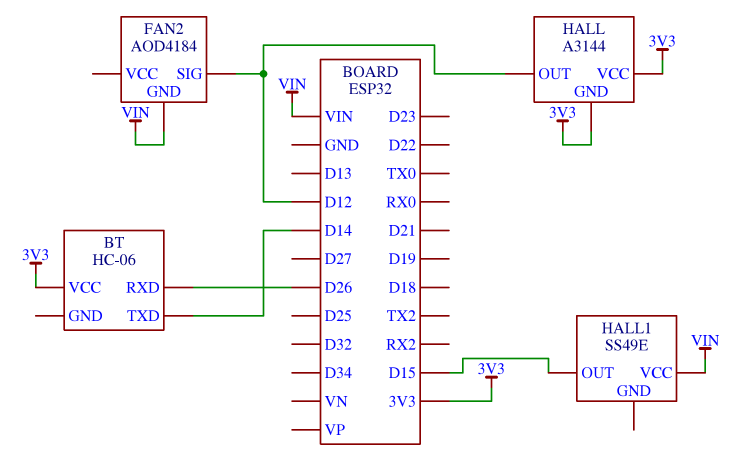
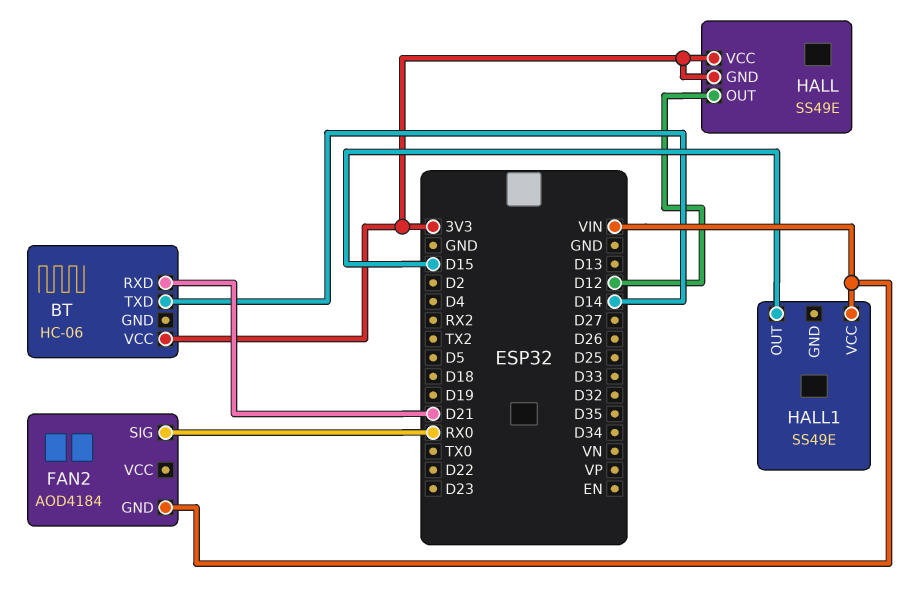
BT pin RXD: D26 -> D21
FAN2 pin SIG: D12 -> RX0
HALL: A3144 -> SS49E

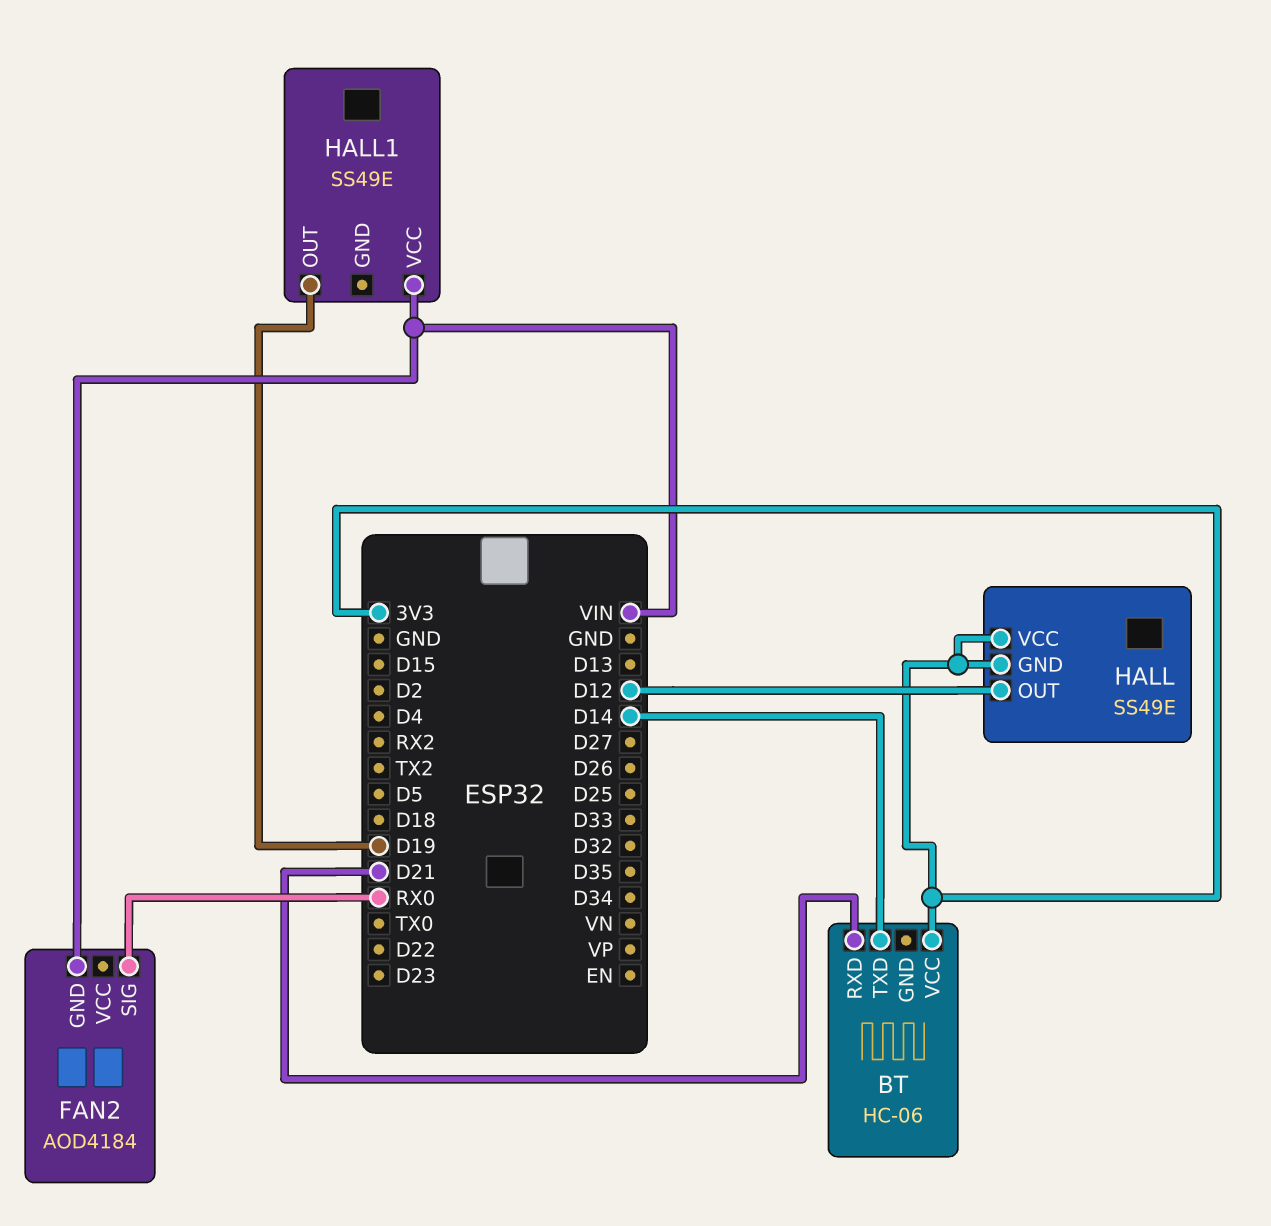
HALL1 pin OUT: D15 -> D19

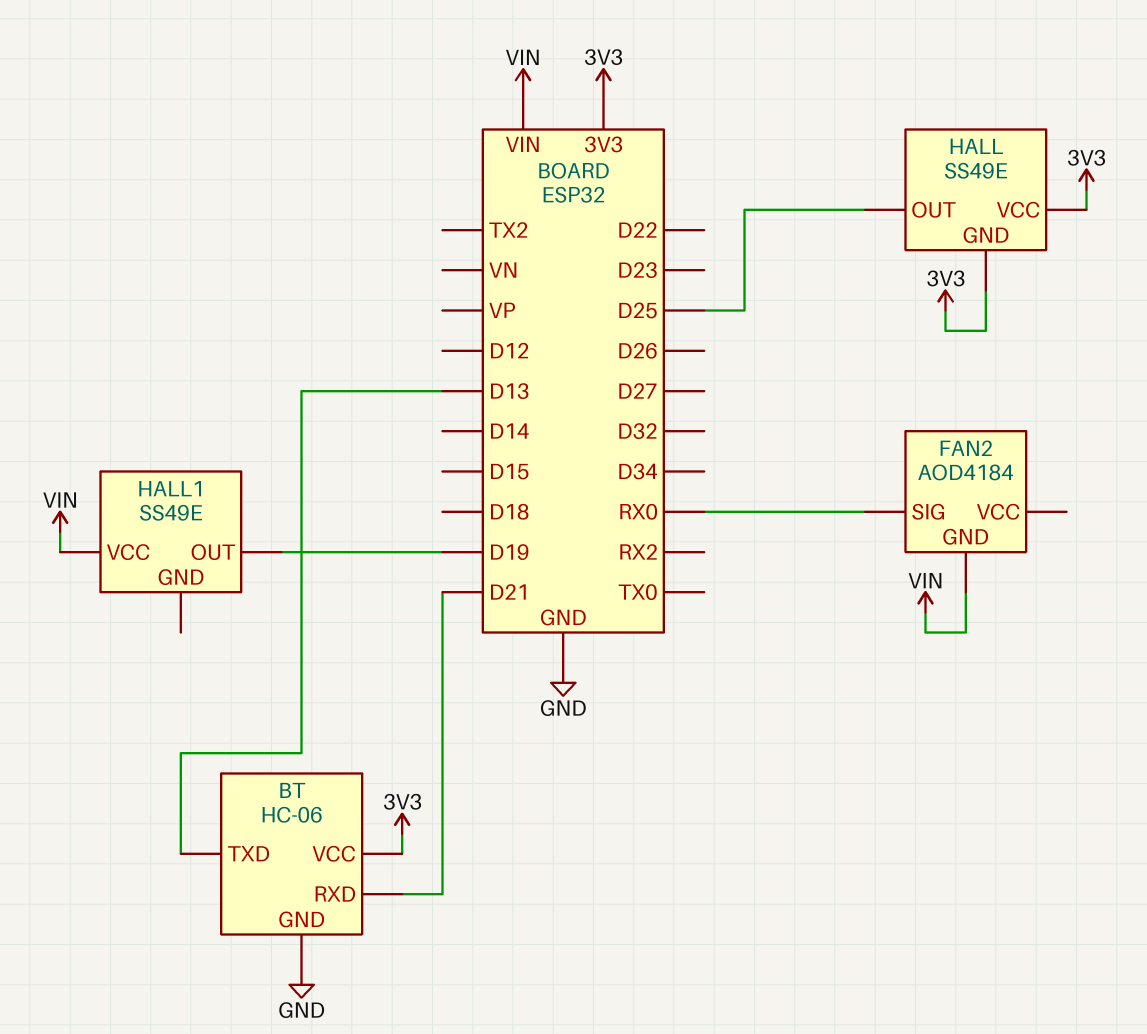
BT pin GND: none -> GND
BT pin TXD: D14 -> D13
HALL pin OUT: D12 -> D25

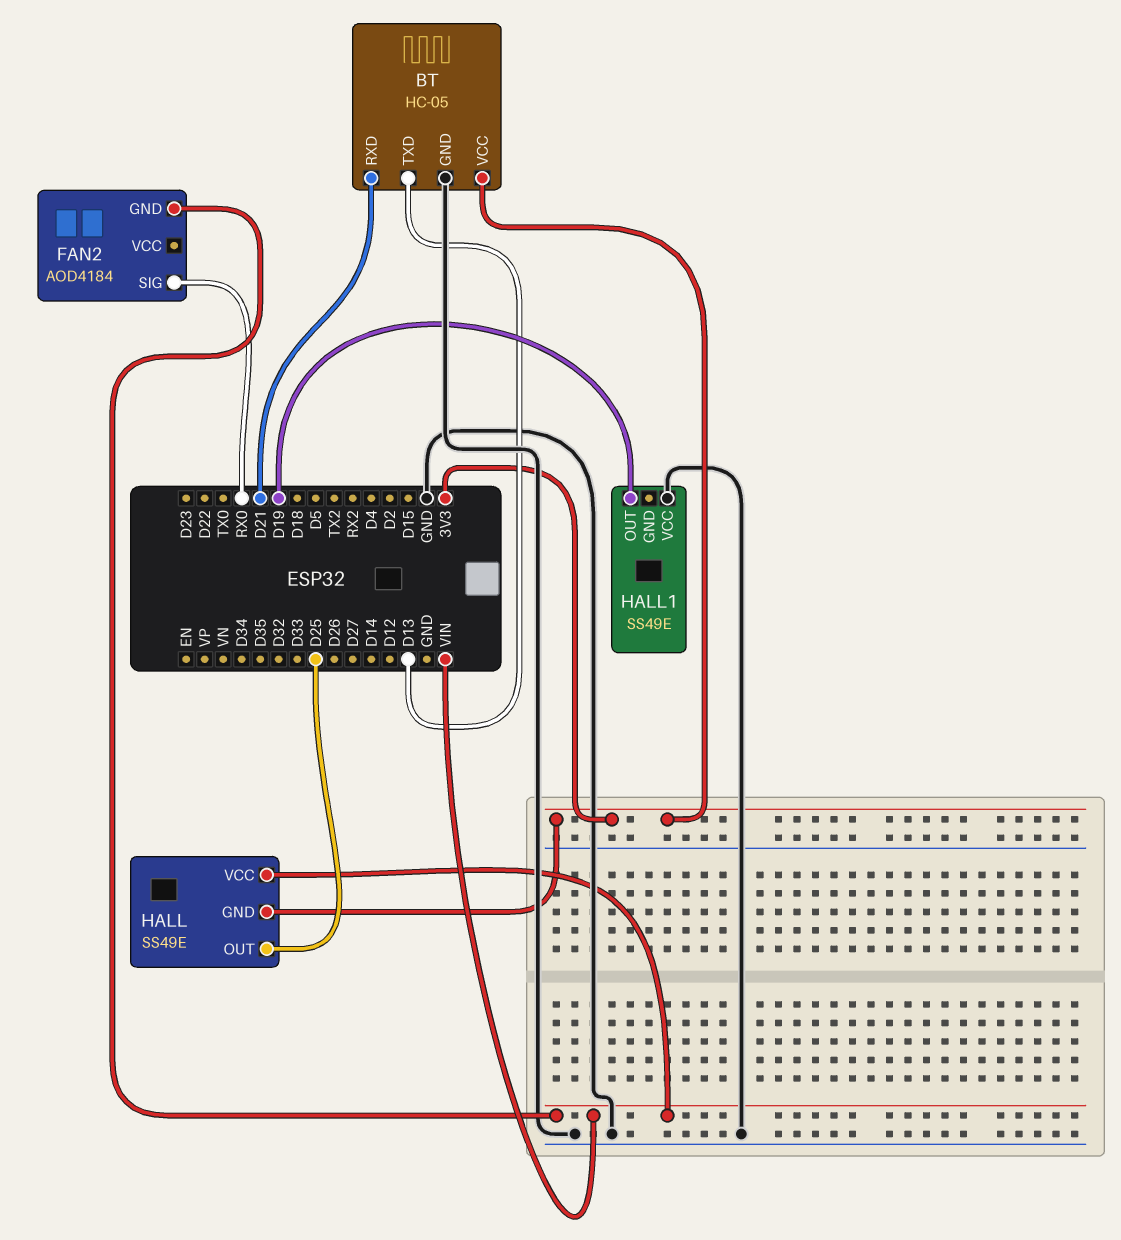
BT: HC-06 -> HC-05
HALL pin VCC: 3V3 -> VIN
HALL1 pin VCC: VIN -> GND

